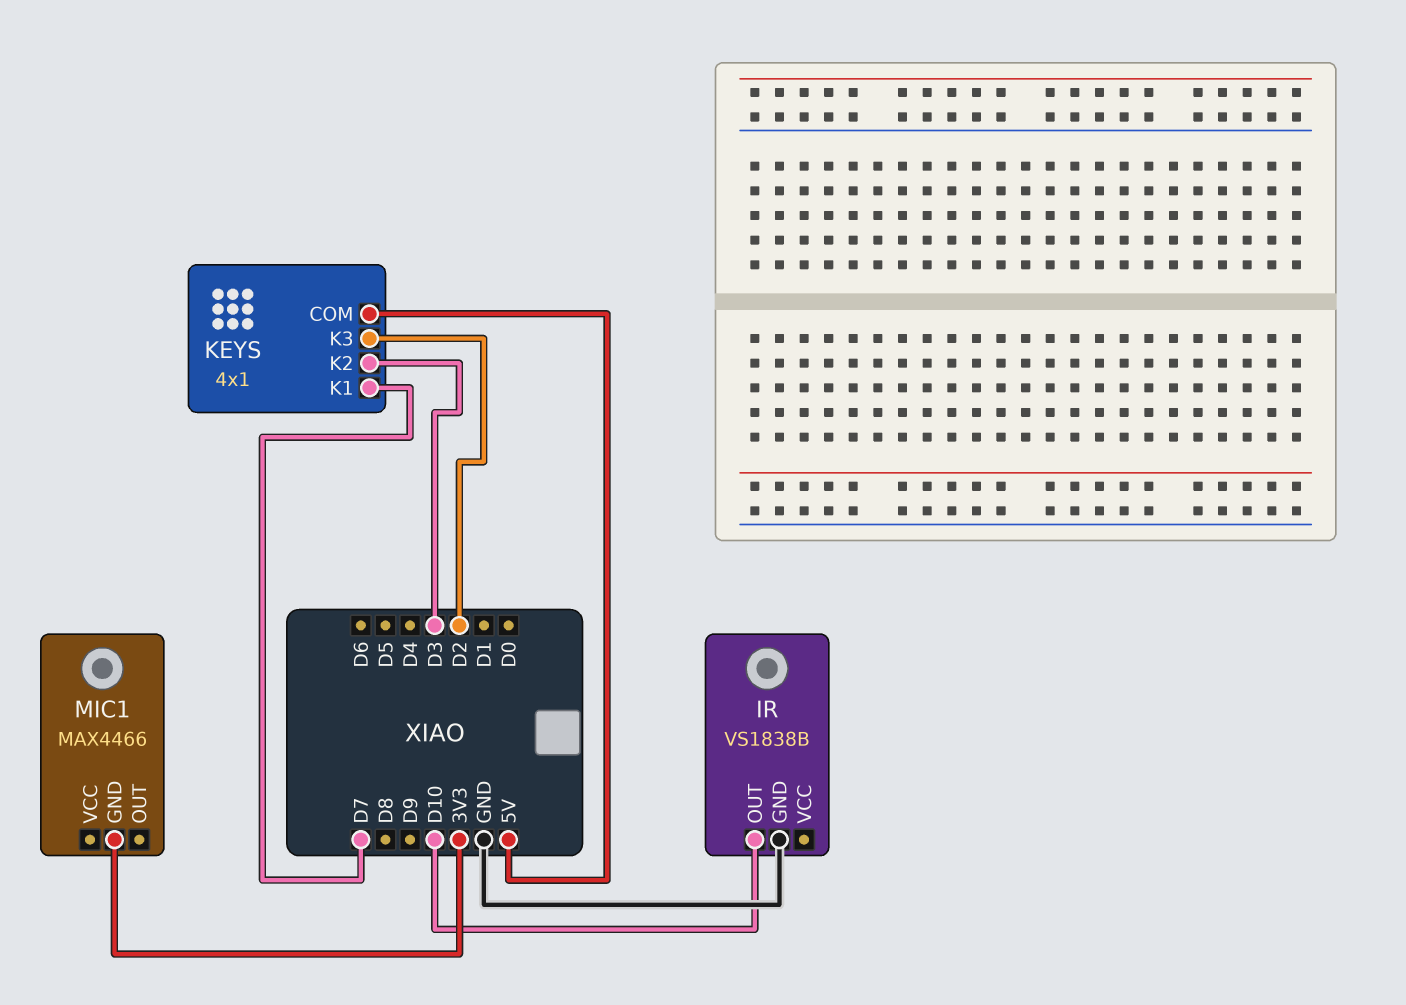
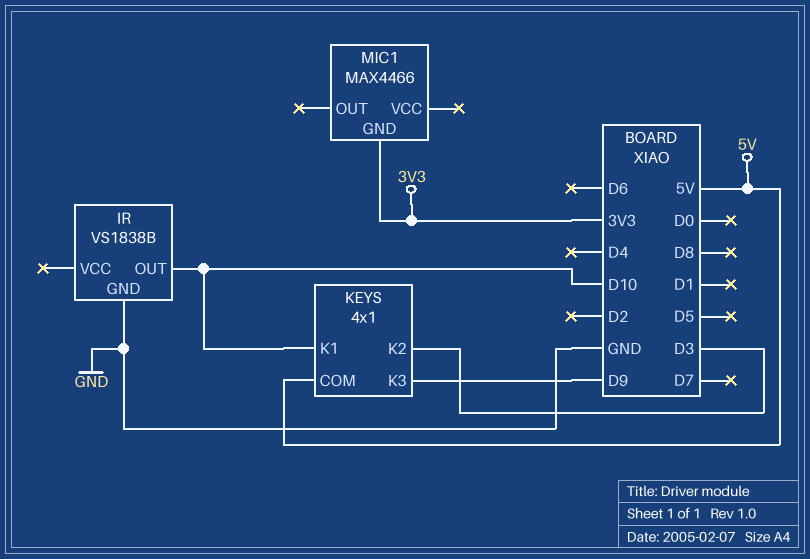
KEYS pin K1: D7 -> D10
KEYS pin K3: D2 -> D9

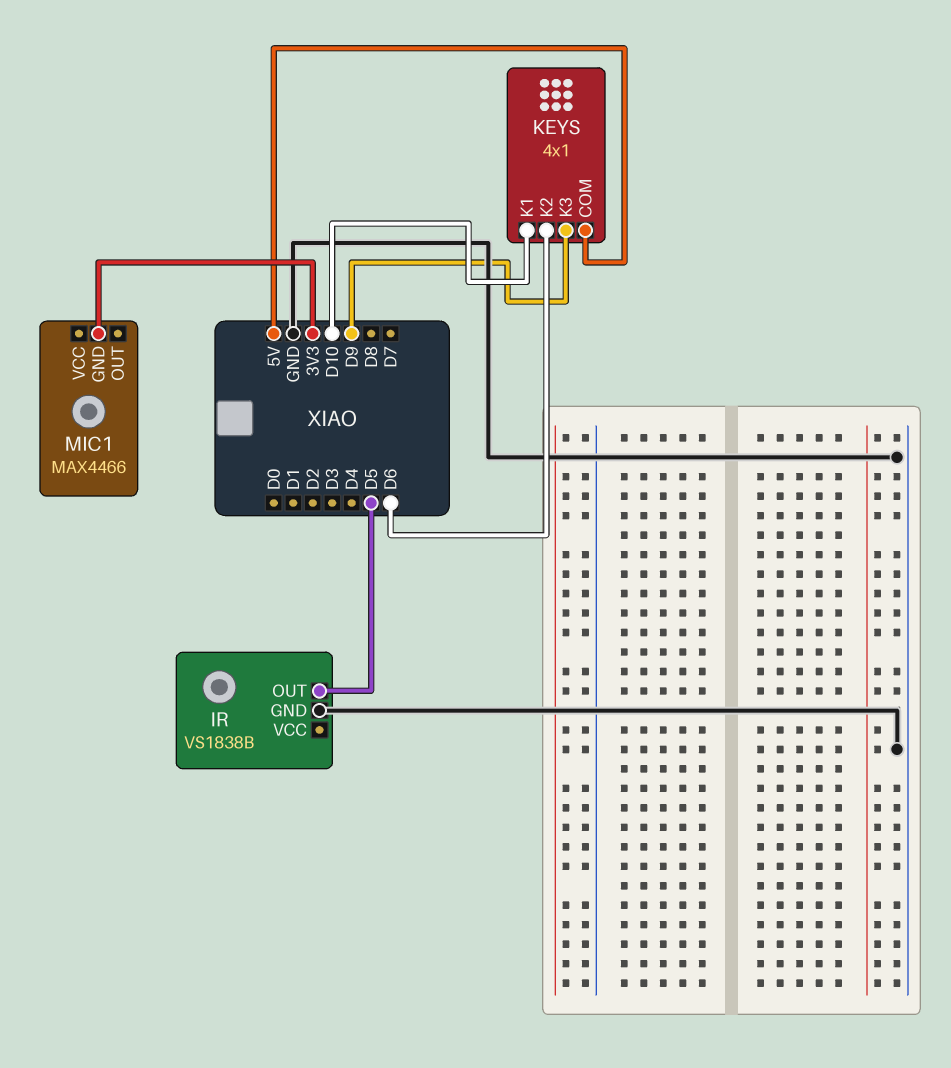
IR pin OUT: D10 -> D5
KEYS pin K2: D3 -> D6

